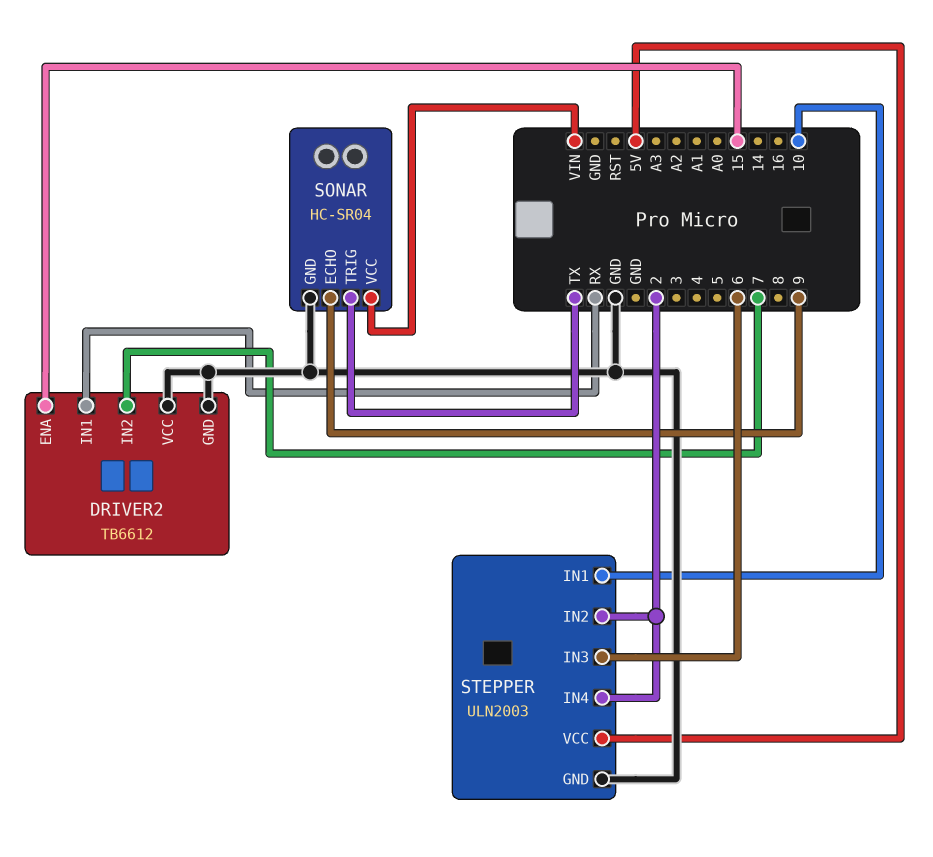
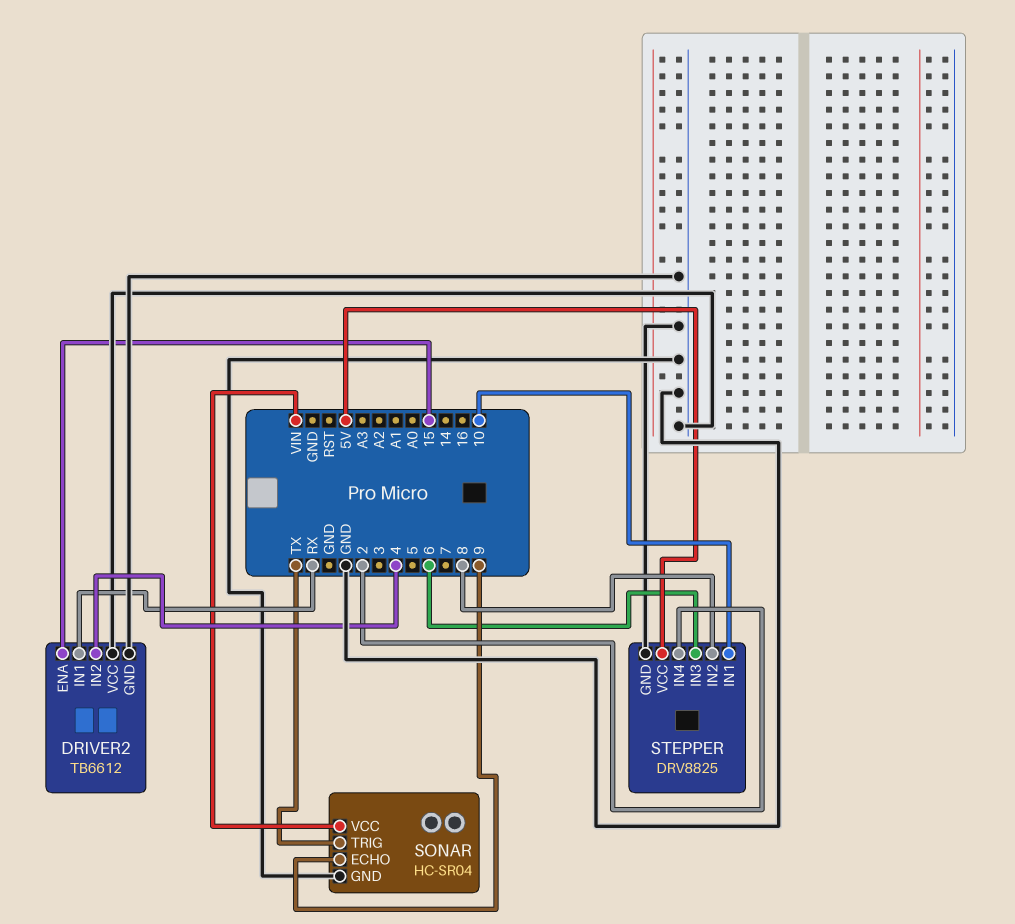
DRIVER2 pin IN2: 7 -> 4
STEPPER: ULN2003 -> DRV8825
STEPPER pin IN2: 2 -> 8

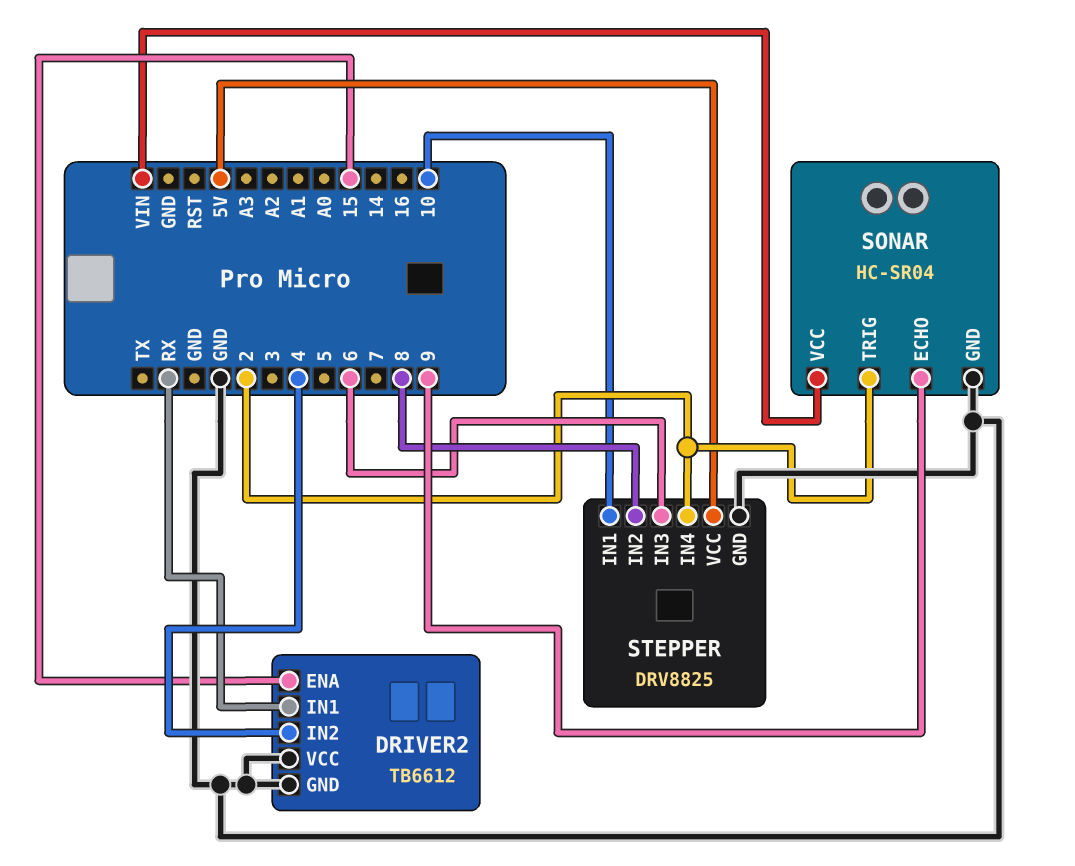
SONAR pin TRIG: TX -> 2

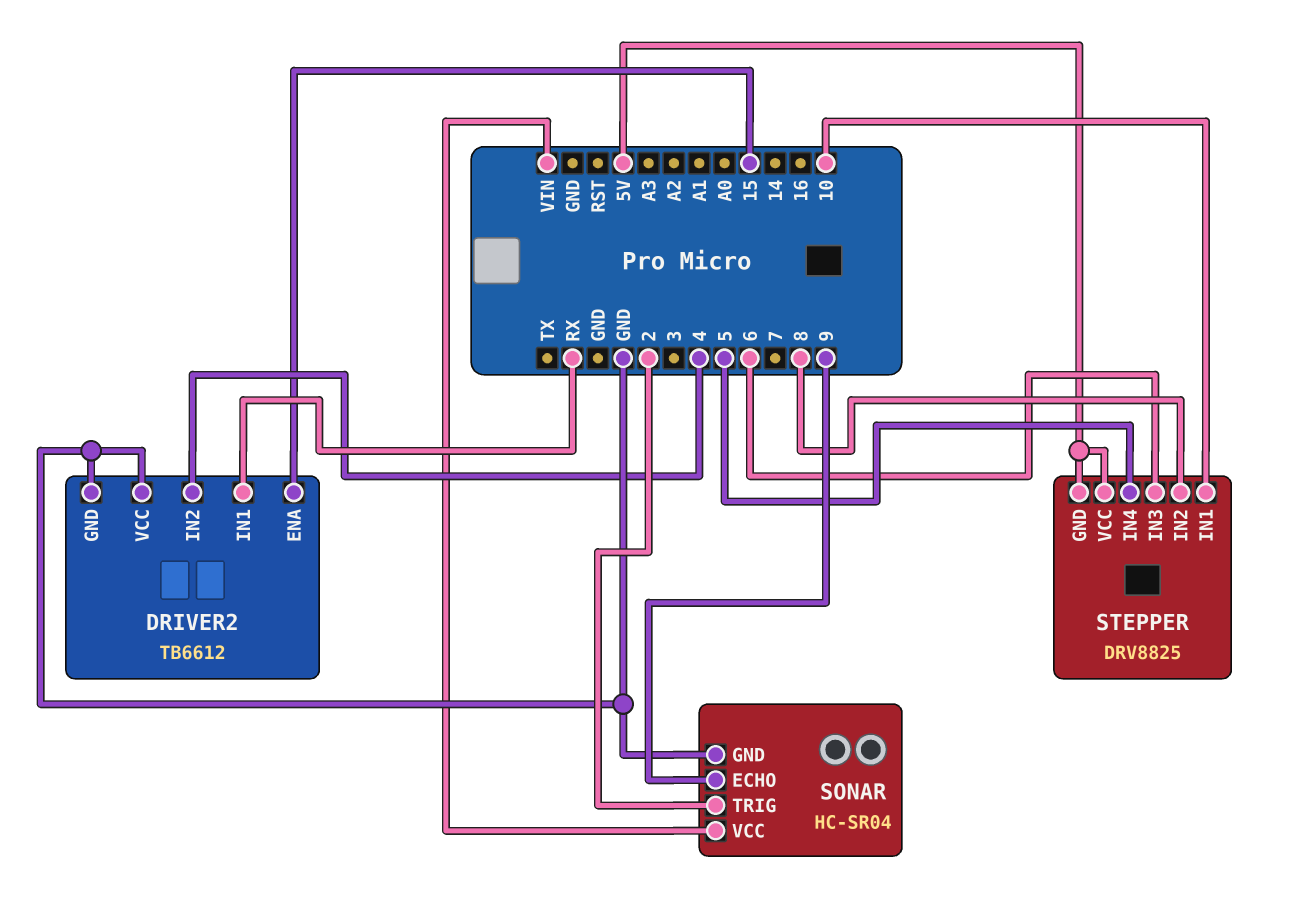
STEPPER pin GND: GND -> 5V
STEPPER pin IN4: 2 -> 5

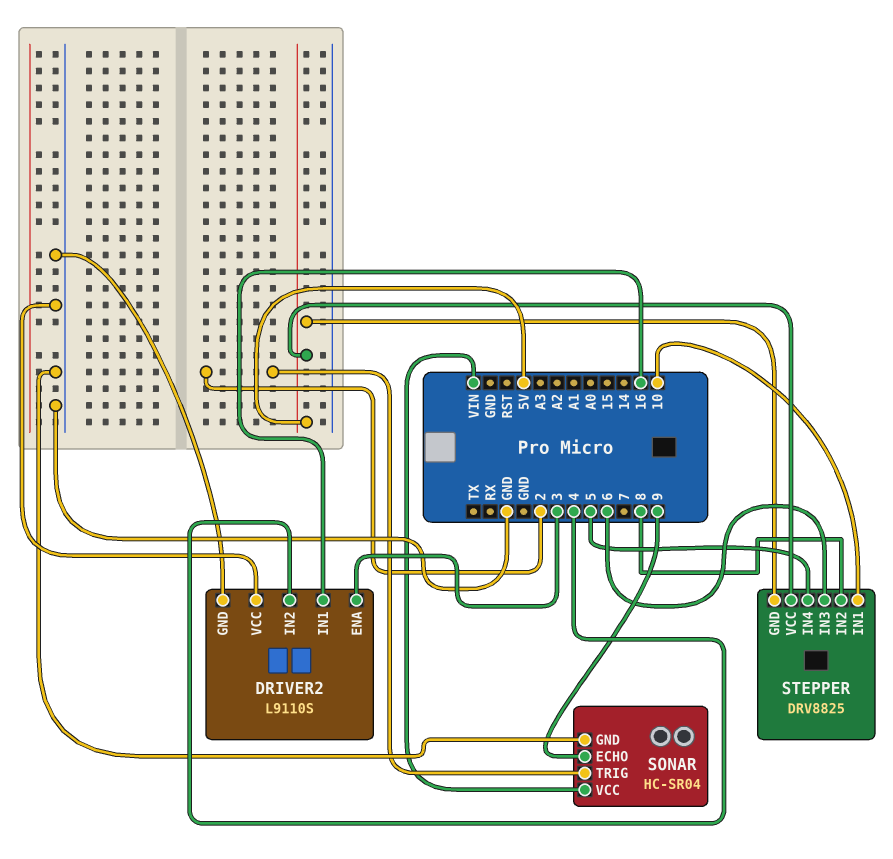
DRIVER2: TB6612 -> L9110S
DRIVER2 pin ENA: 15 -> 3
DRIVER2 pin IN1: RX -> 16

